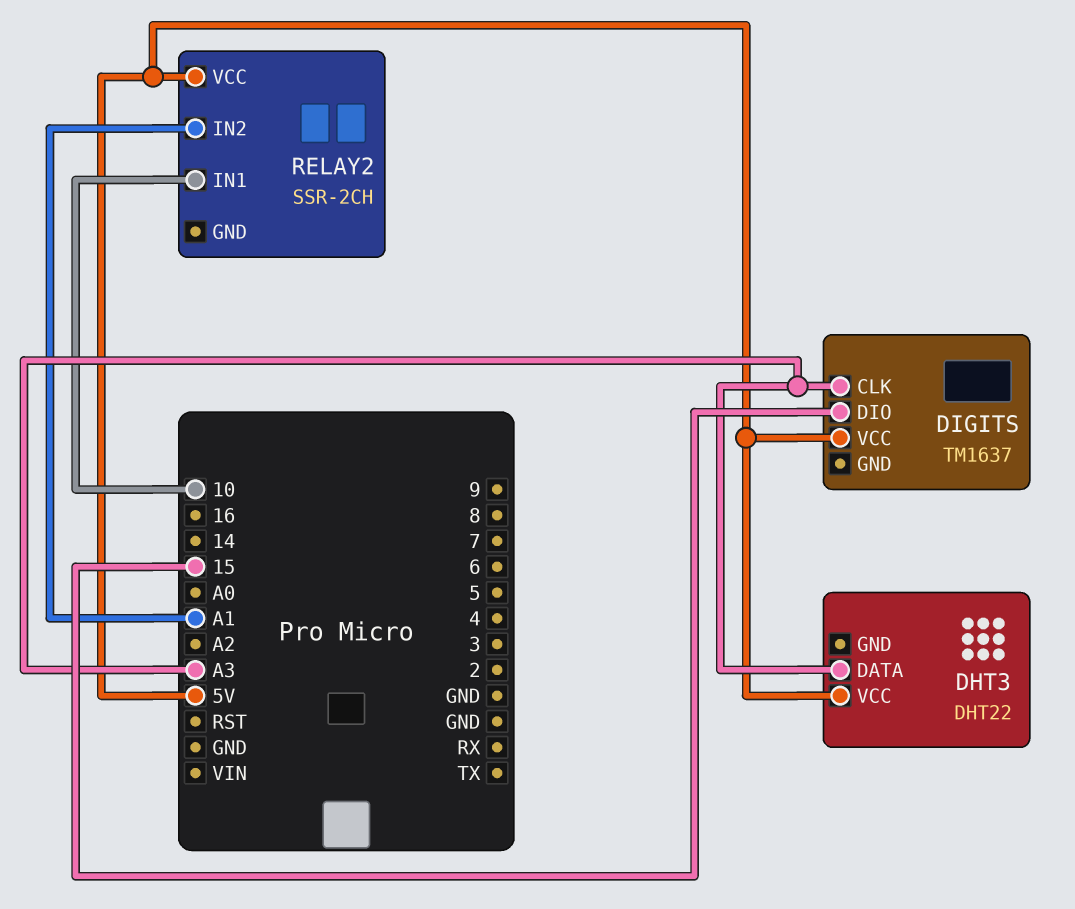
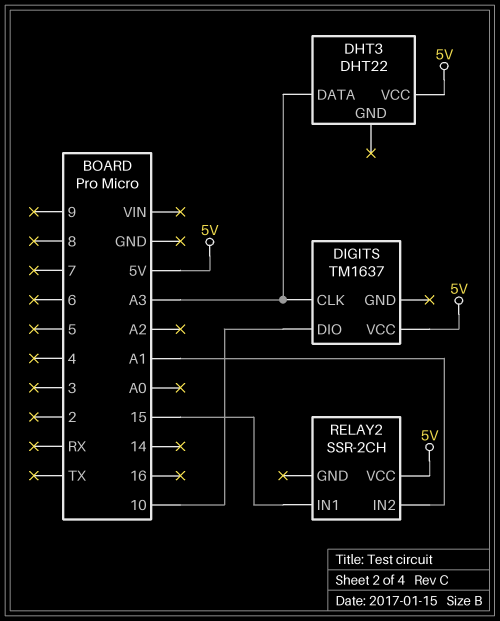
DIGITS pin DIO: 15 -> 10
RELAY2 pin IN1: 10 -> 15

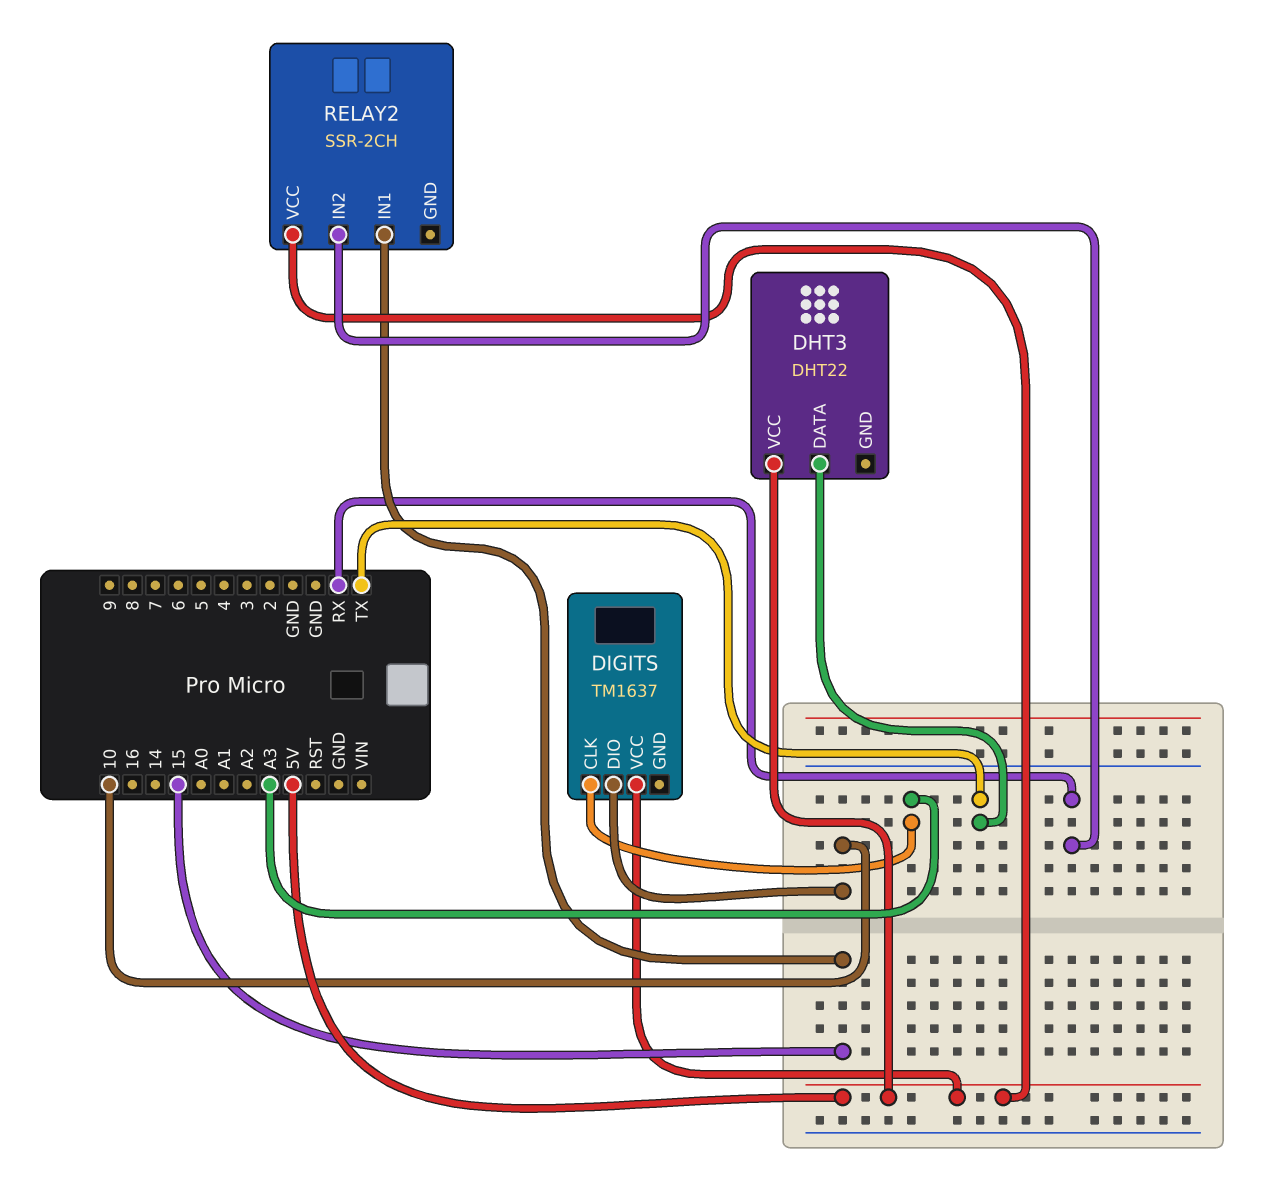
DHT3 pin DATA: A3 -> TX
RELAY2 pin IN2: A1 -> RX

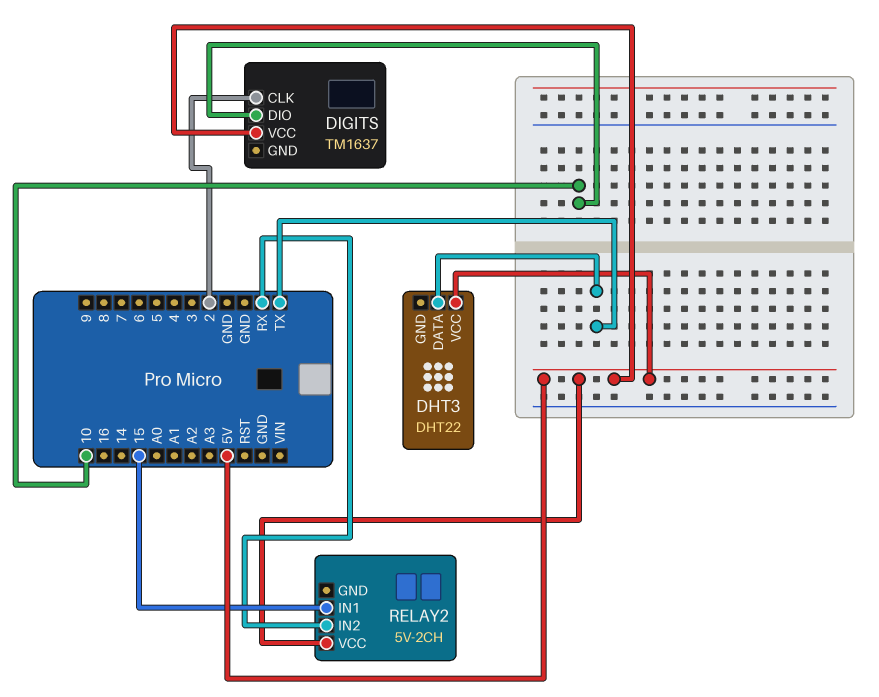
DIGITS pin CLK: A3 -> 2
RELAY2: SSR-2CH -> 5V-2CH

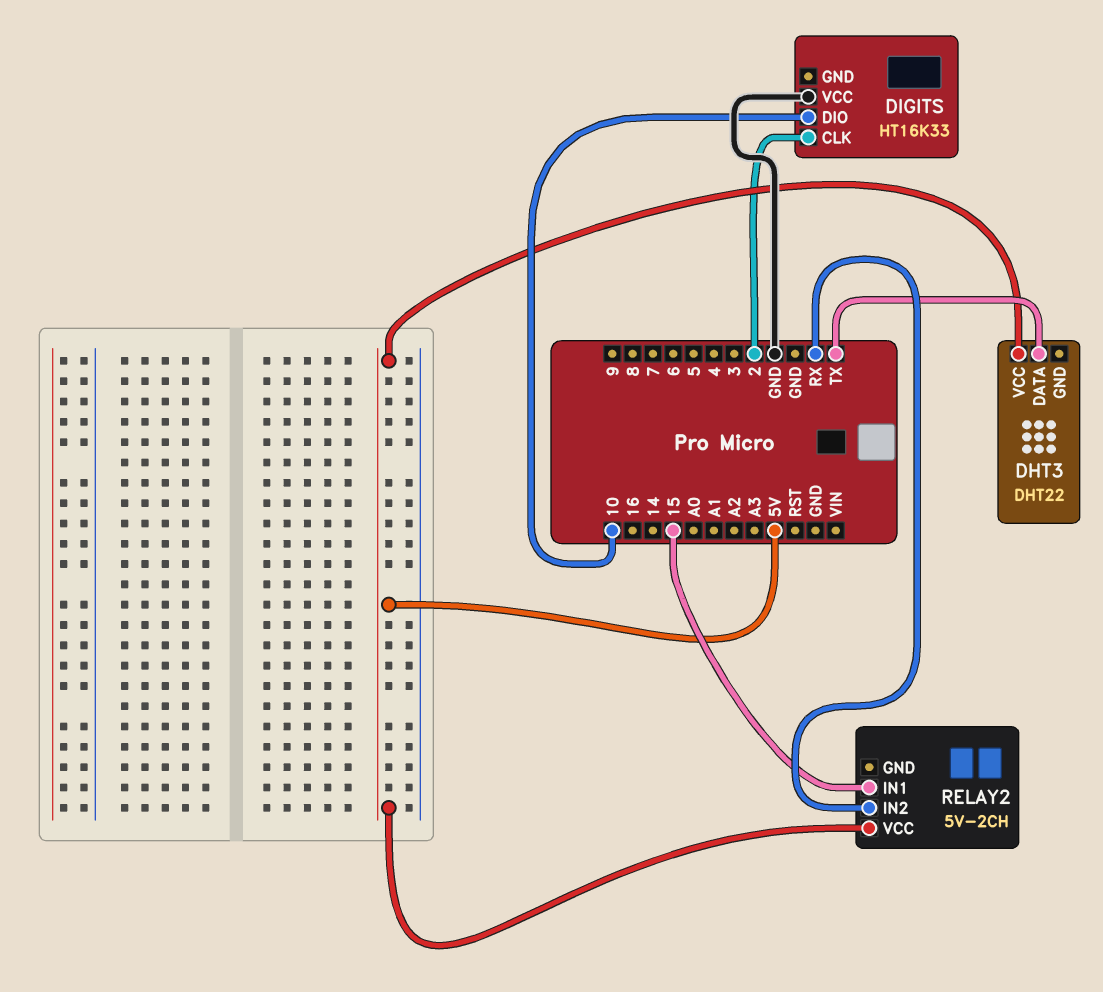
DIGITS: TM1637 -> HT16K33
DIGITS pin VCC: 5V -> GND

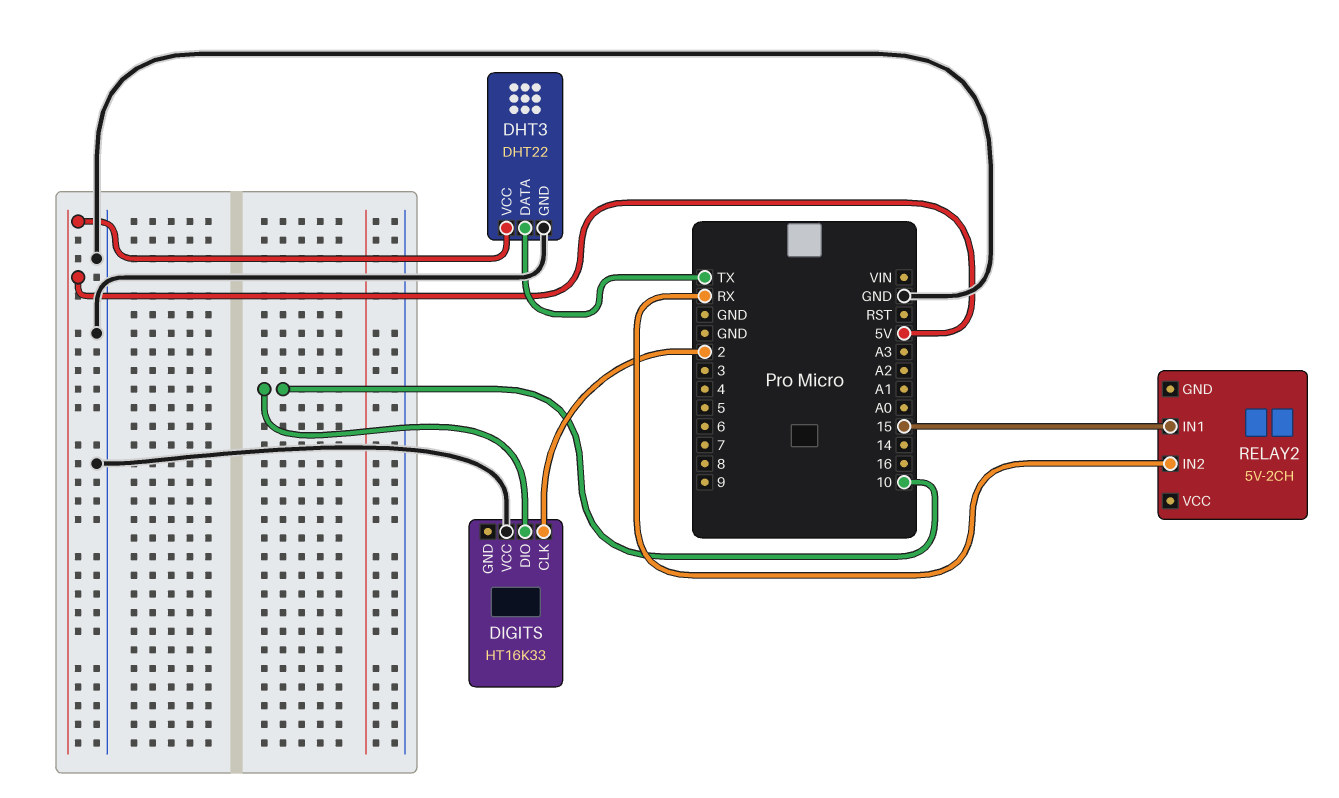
DHT3 pin GND: none -> GND
RELAY2 pin VCC: 5V -> none

